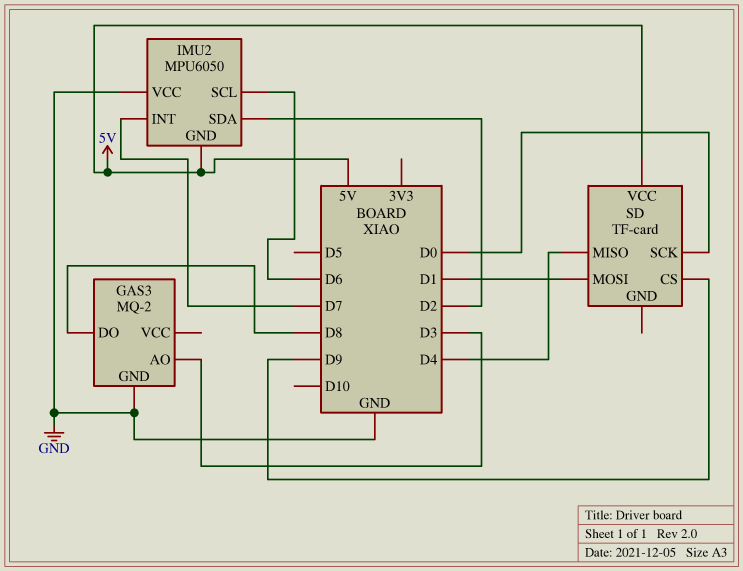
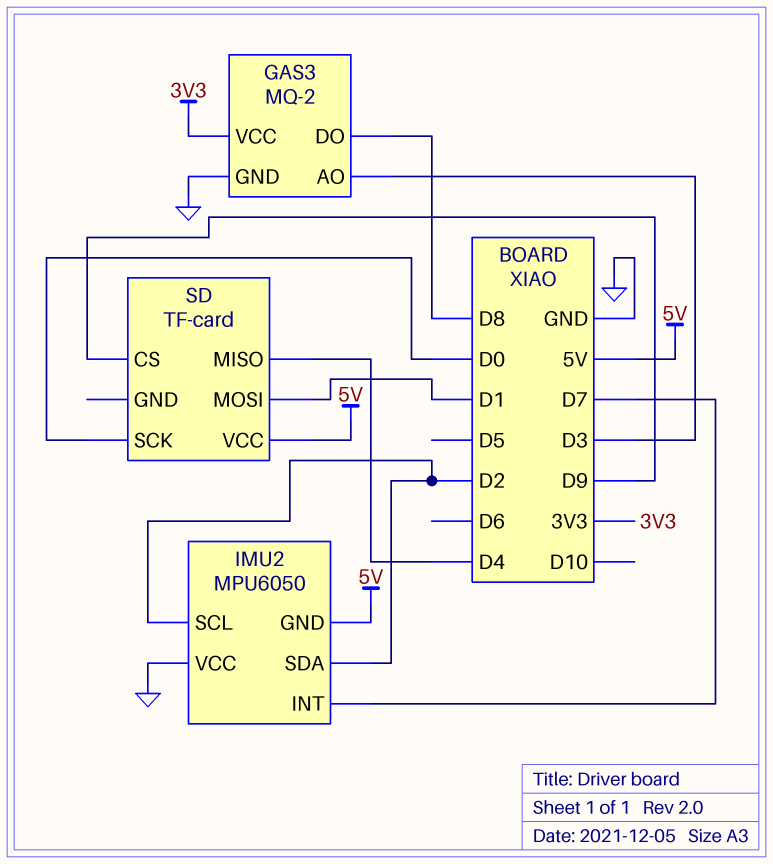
GAS3 pin VCC: none -> 3V3
IMU2 pin SCL: D6 -> D2

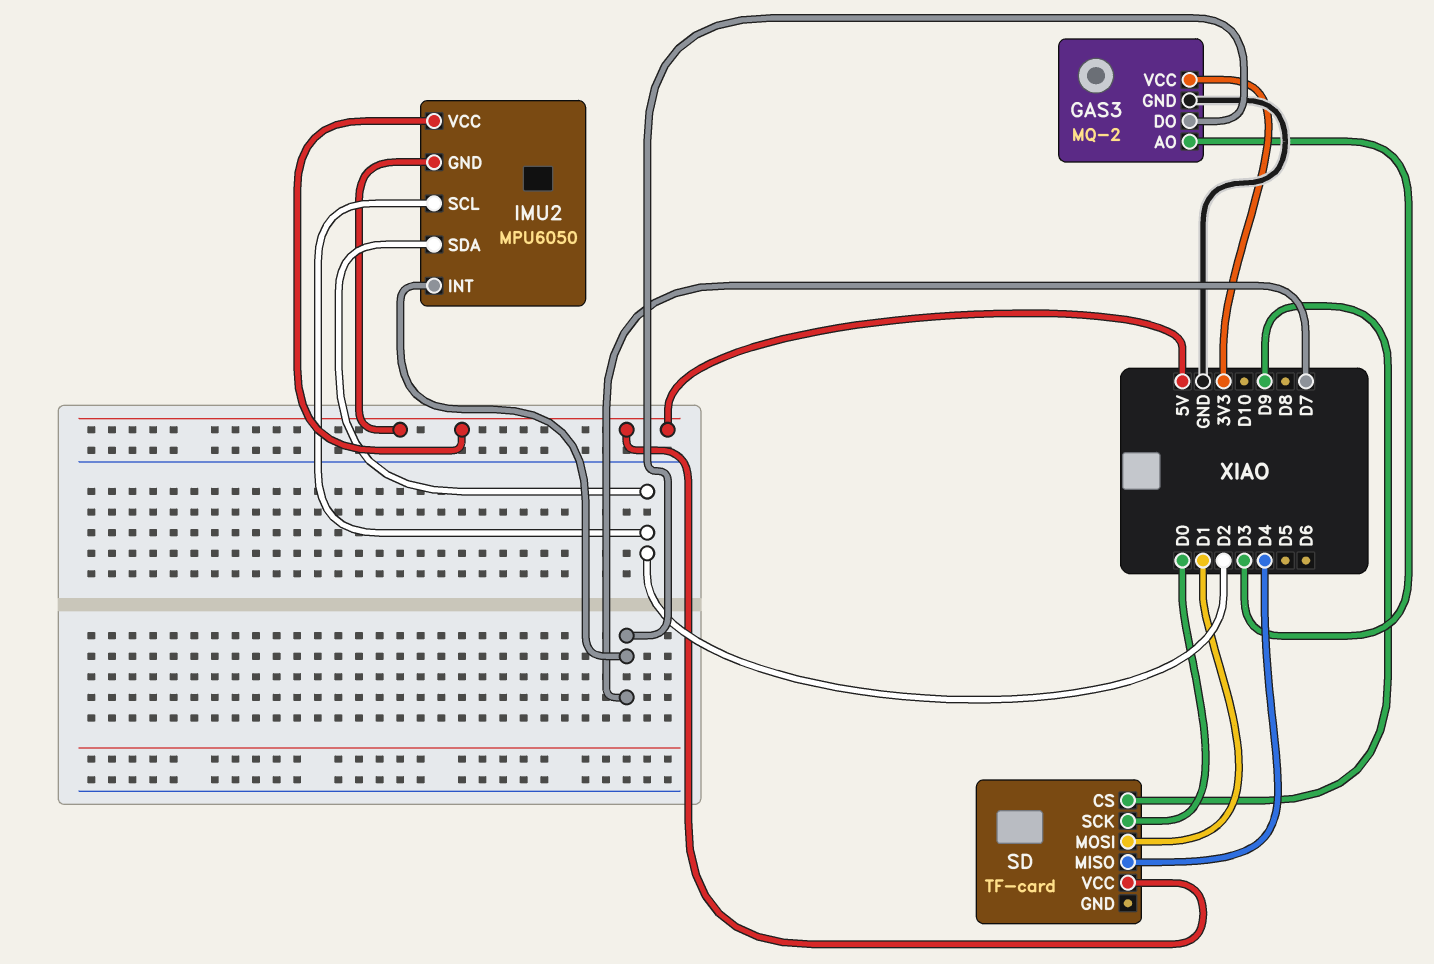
GAS3 pin DO: D8 -> D7
IMU2 pin VCC: GND -> 5V

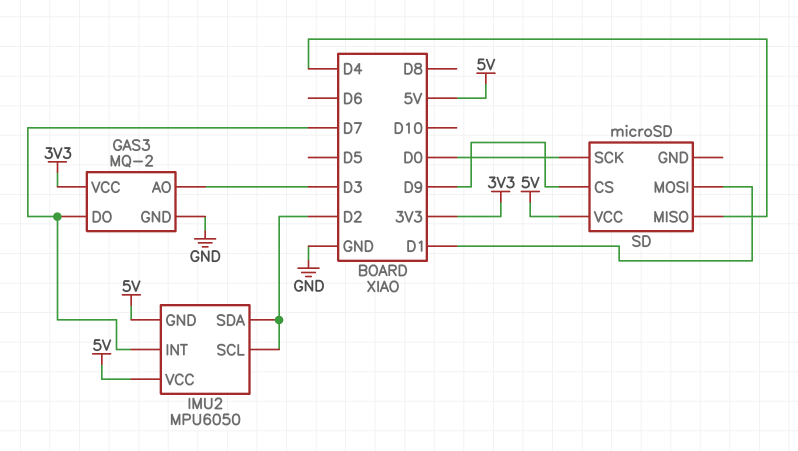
SD: TF-card -> microSD

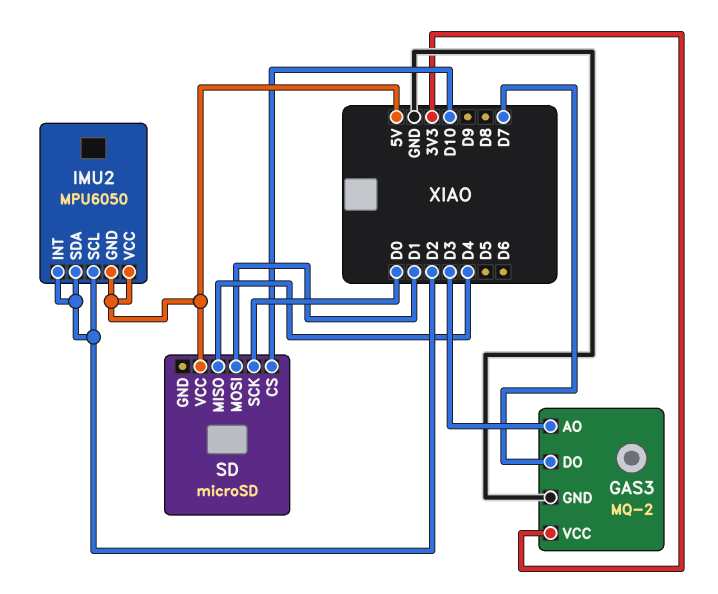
IMU2 pin INT: D7 -> D2
SD pin CS: D9 -> D10

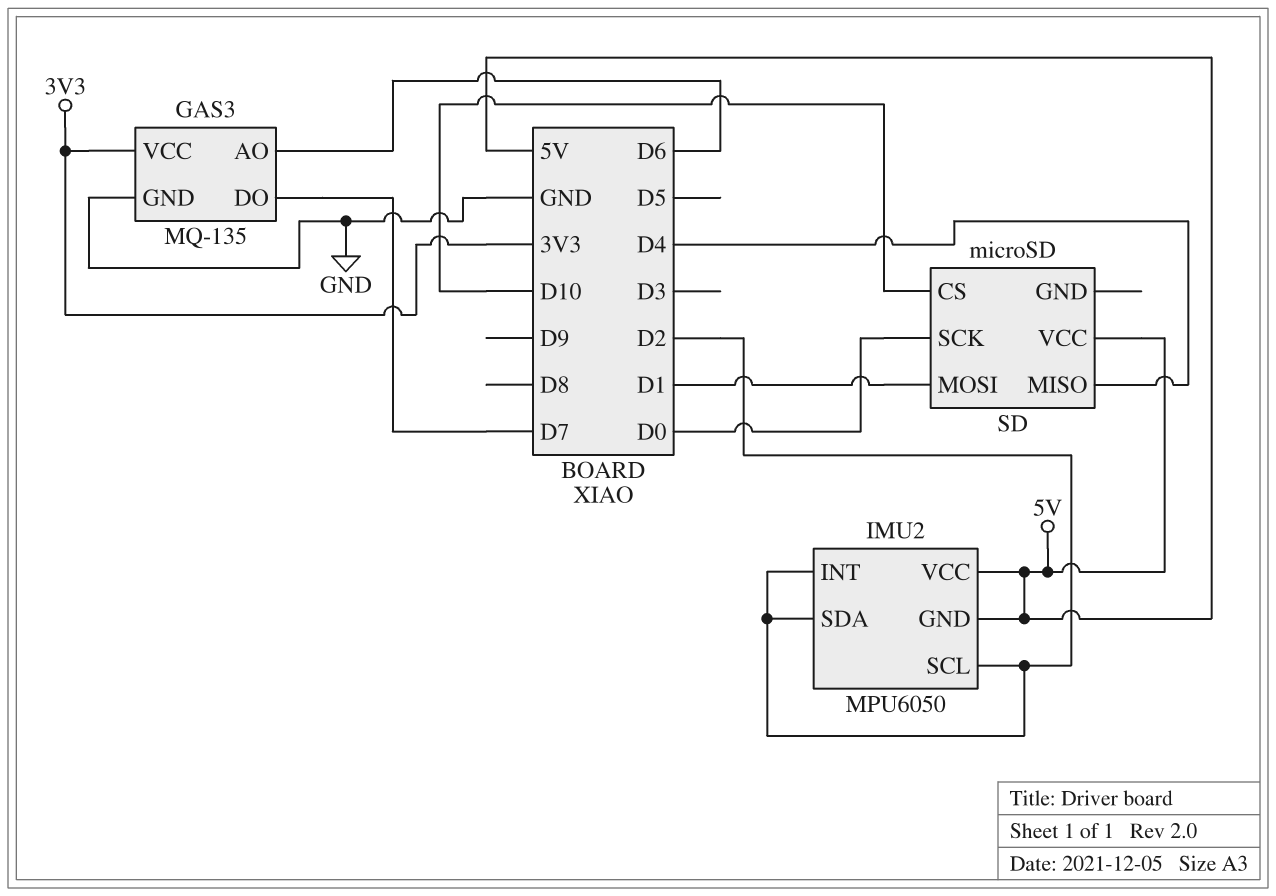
GAS3: MQ-2 -> MQ-135
GAS3 pin AO: D3 -> D6

